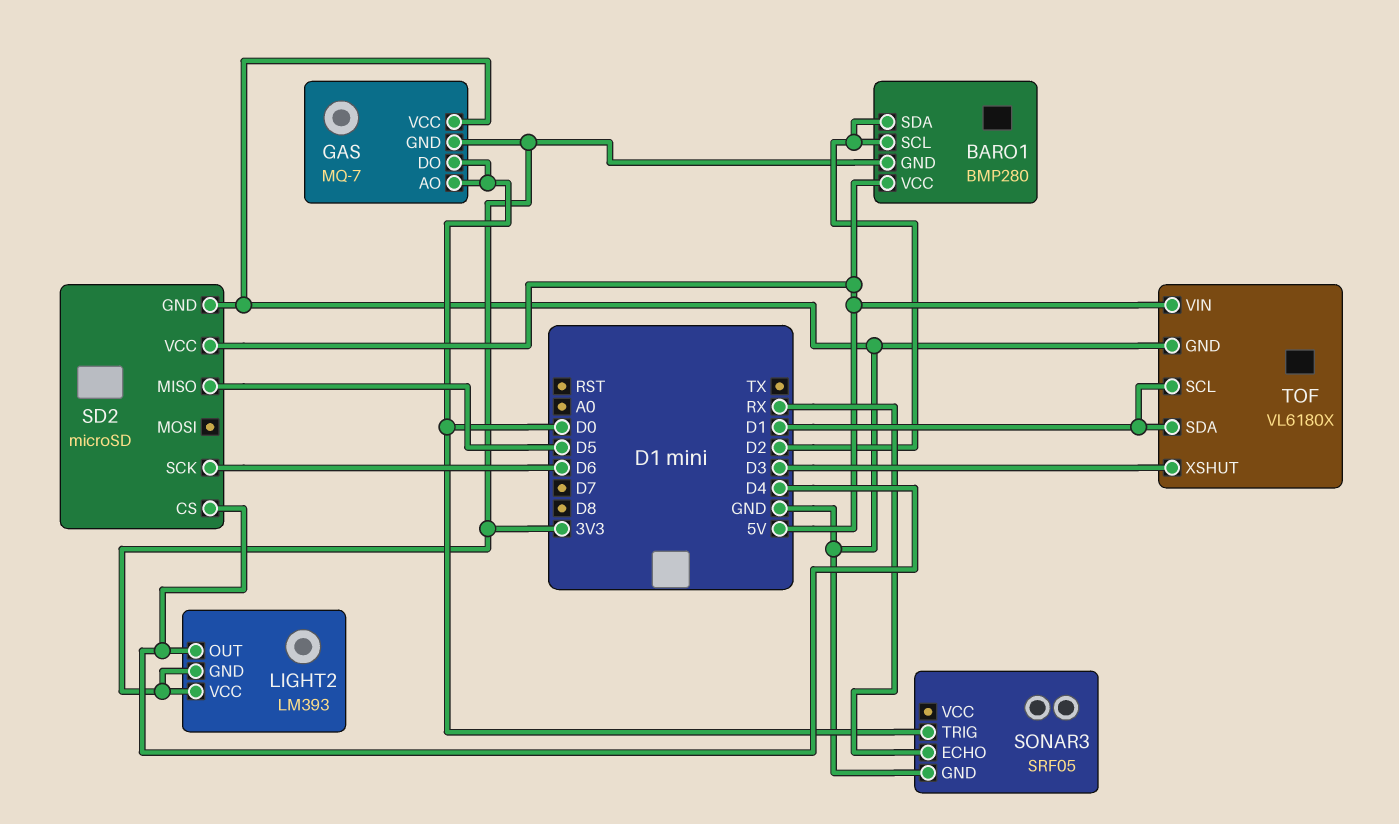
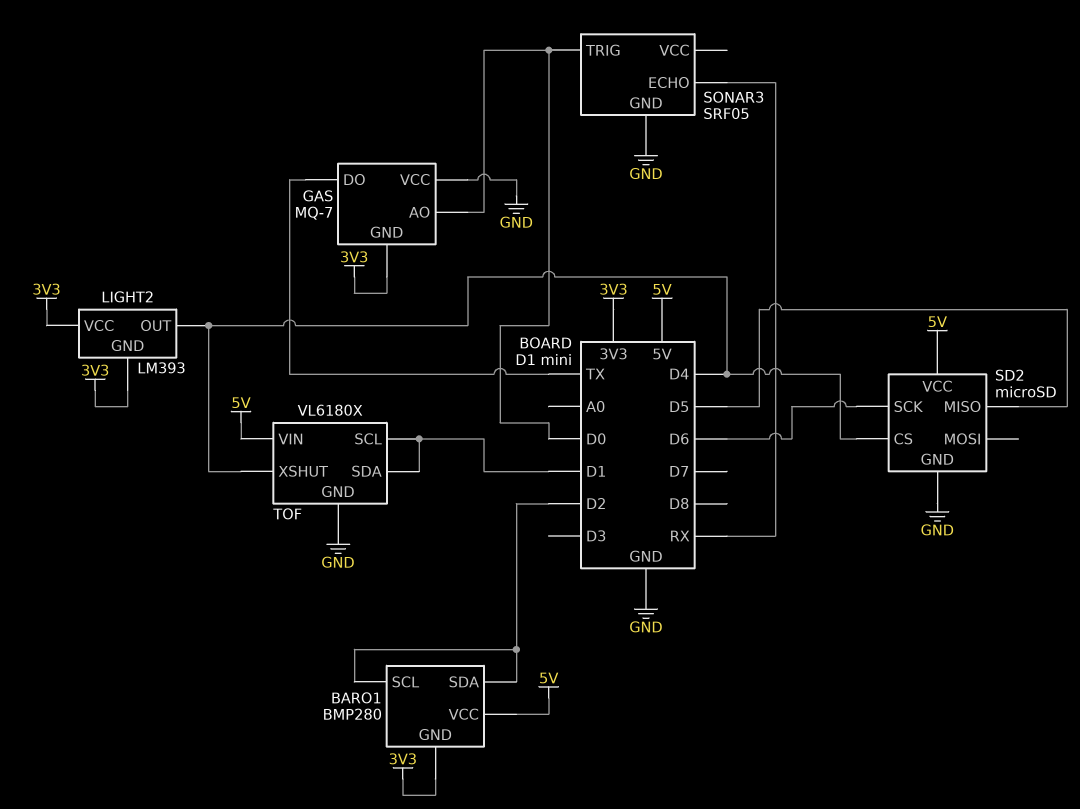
GAS pin DO: D0 -> TX
TOF pin XSHUT: D3 -> D4

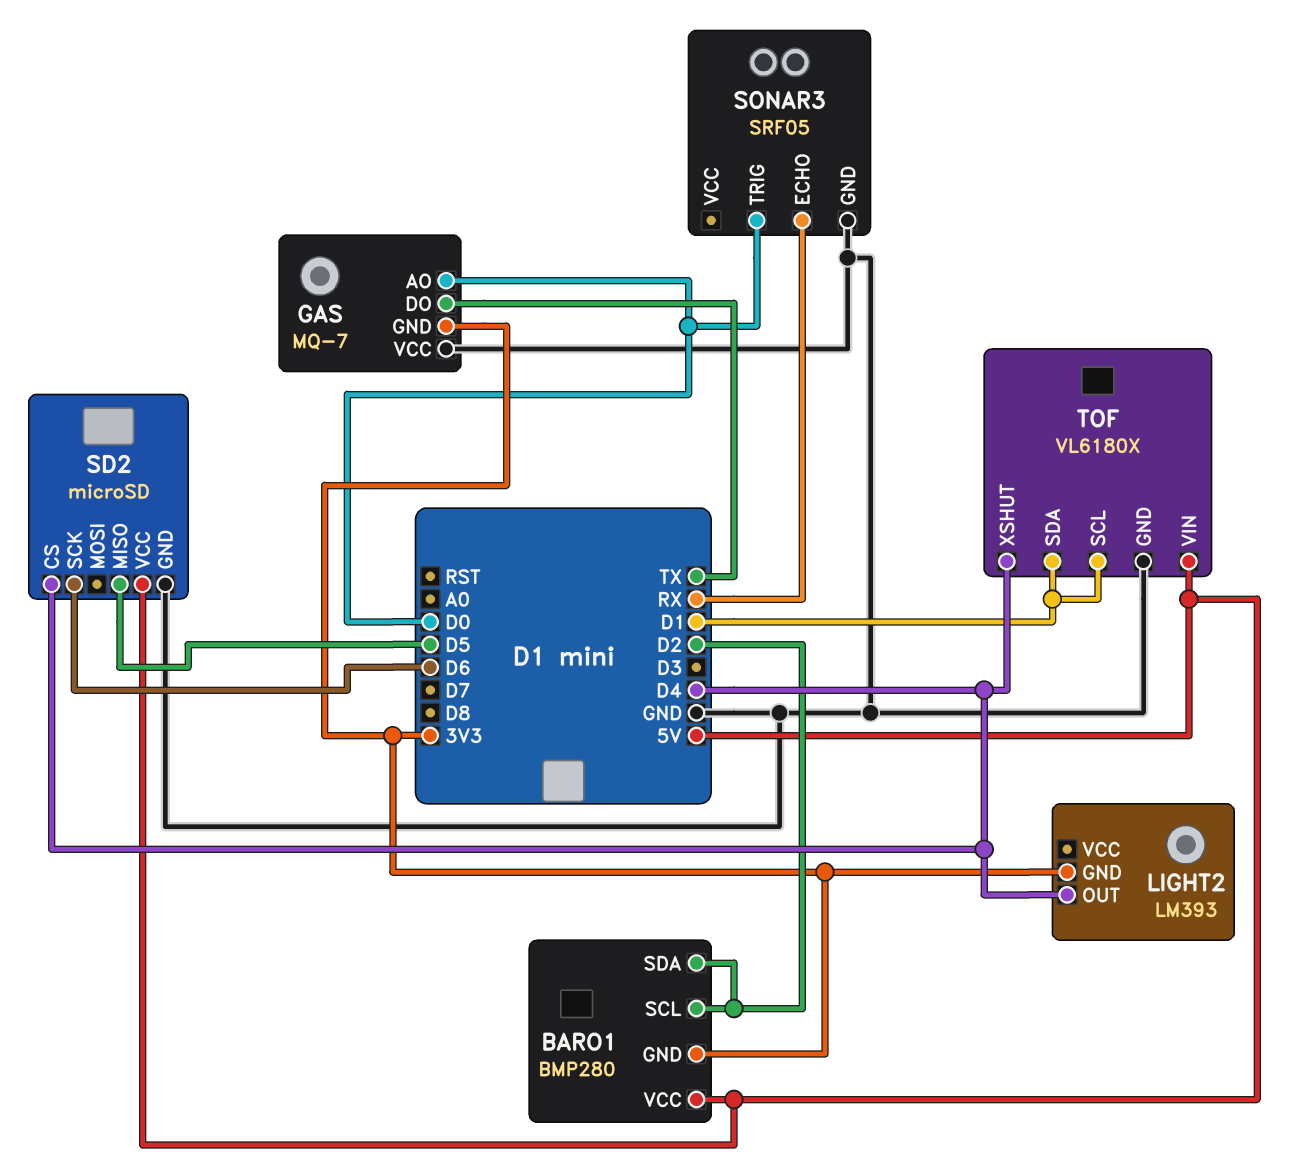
LIGHT2 pin VCC: 3V3 -> none

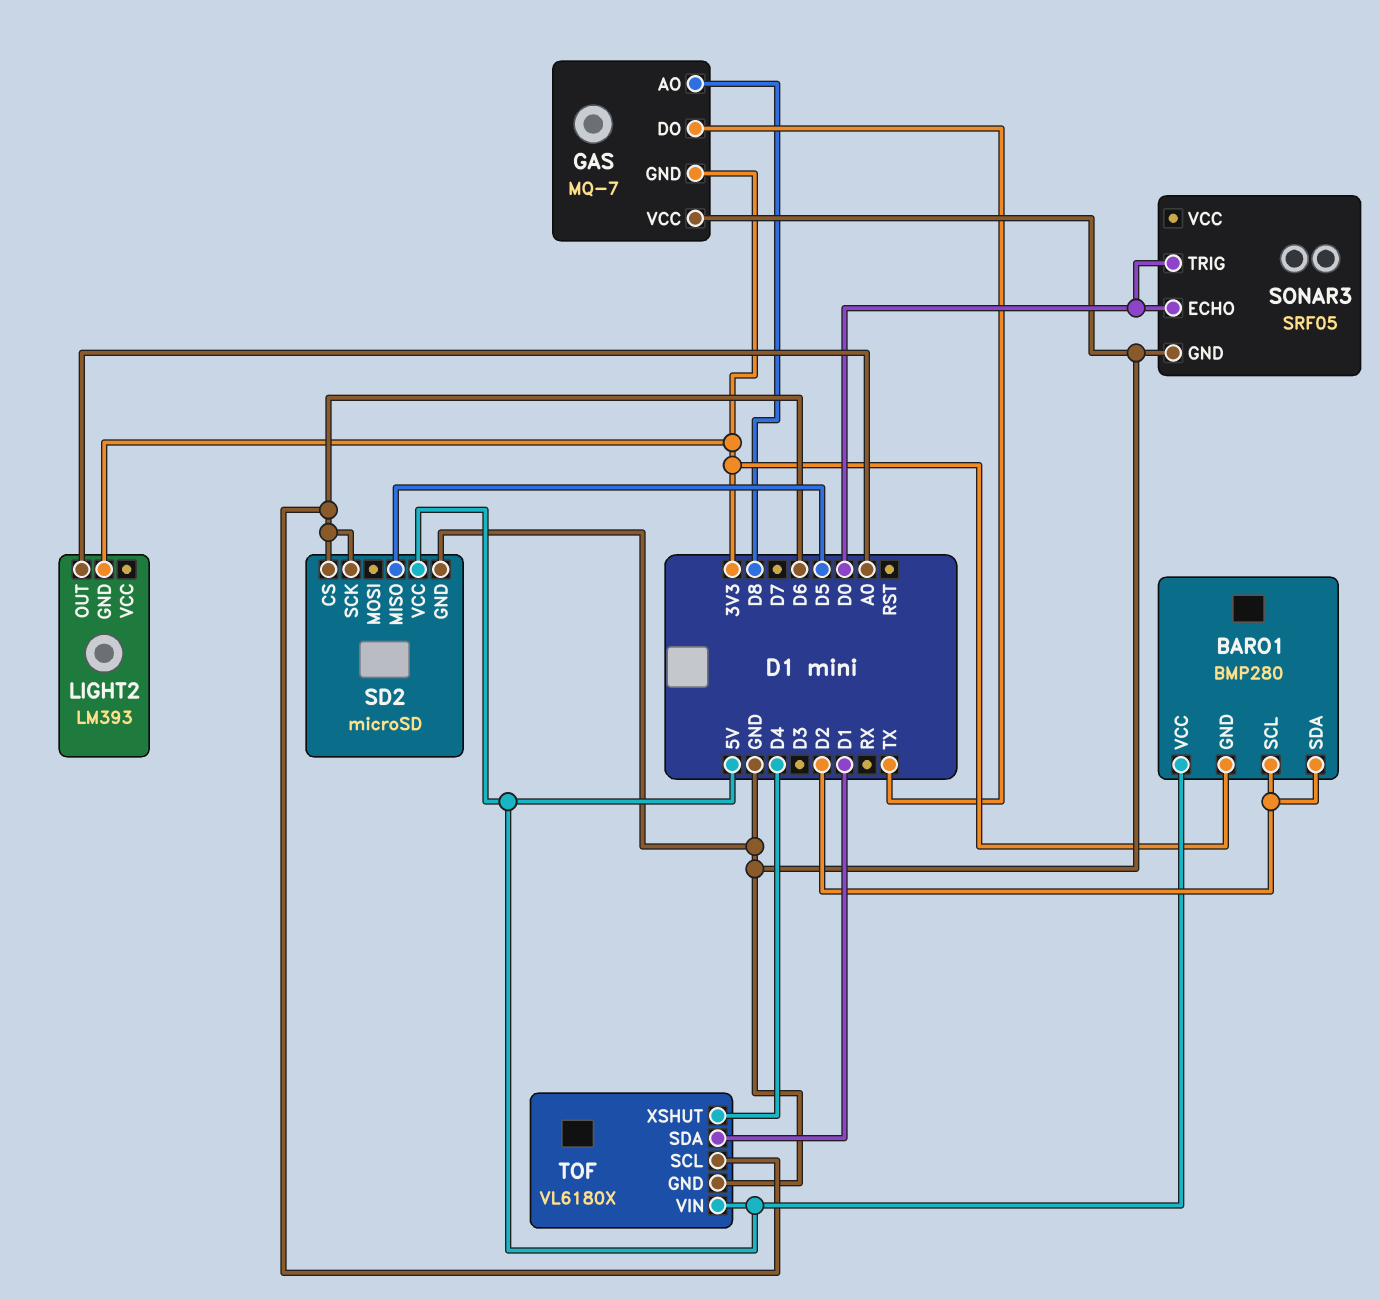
GAS pin AO: D0 -> D8
LIGHT2 pin OUT: D4 -> A0
SD2 pin CS: D4 -> D6
SONAR3 pin ECHO: RX -> D0
TOF pin SCL: D1 -> D6

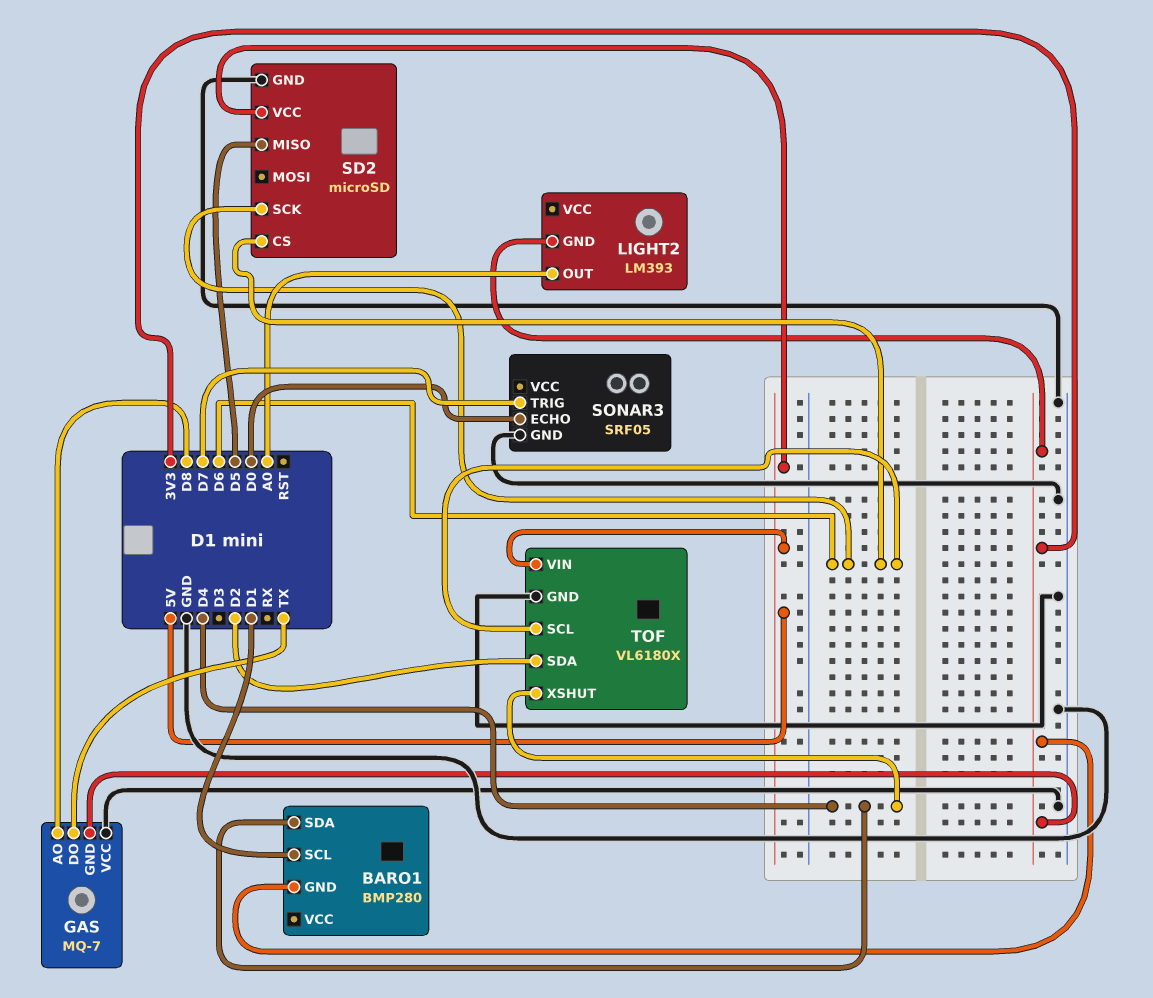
BARO1 pin SCL: D2 -> D1
BARO1 pin SDA: D2 -> D4
BARO1 pin VCC: 5V -> none
SONAR3 pin TRIG: D0 -> D7
TOF pin SDA: D1 -> D2

